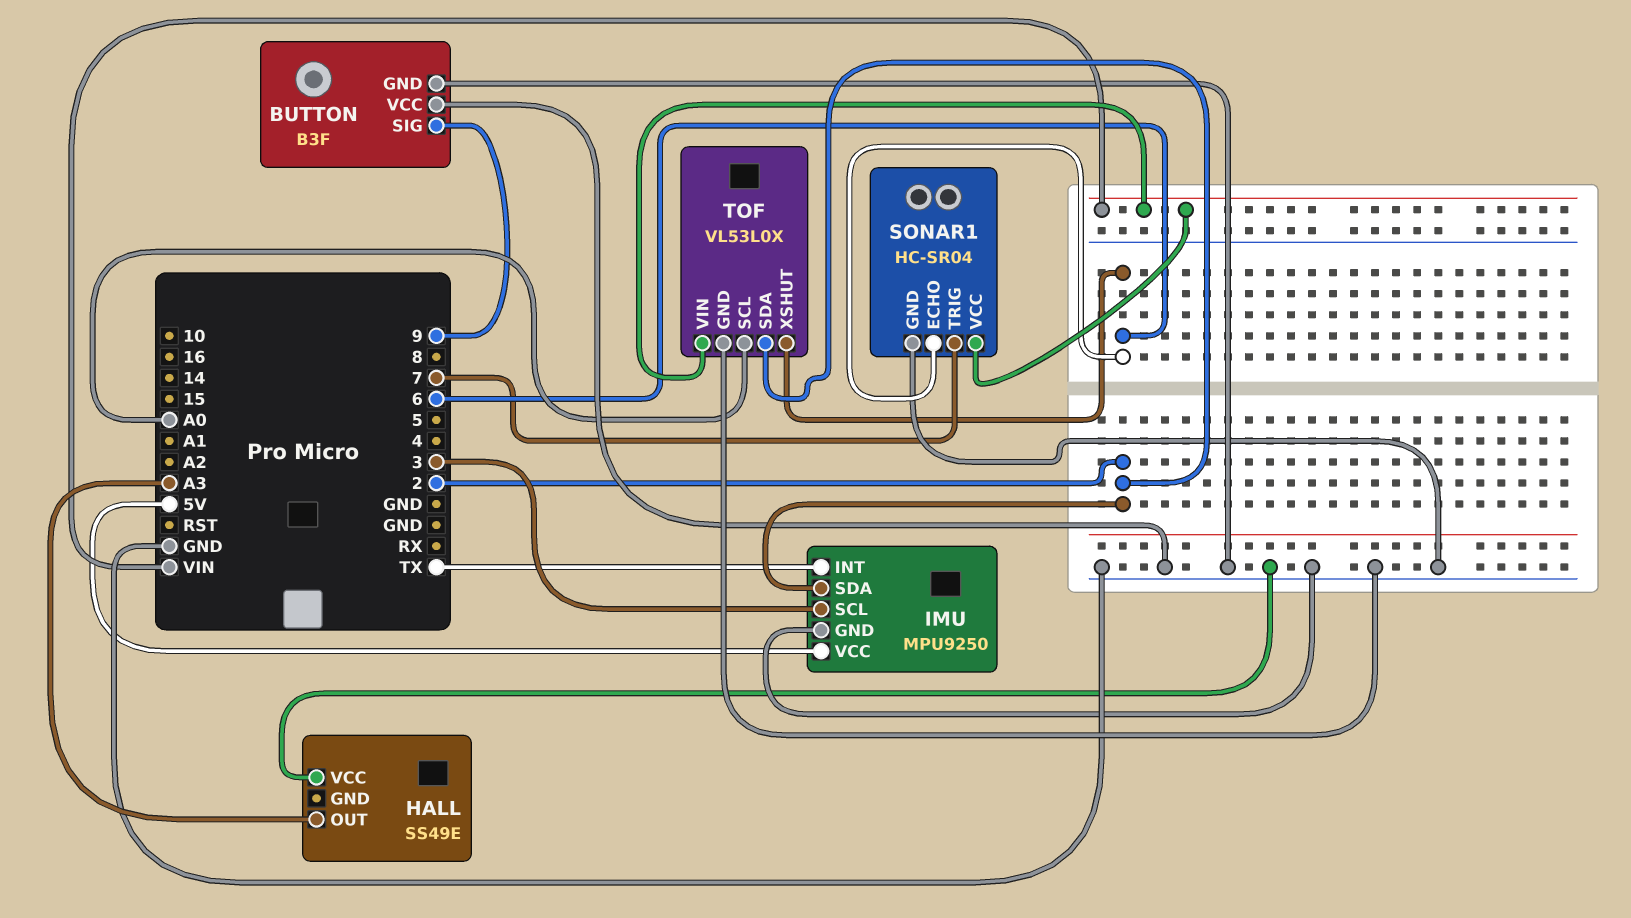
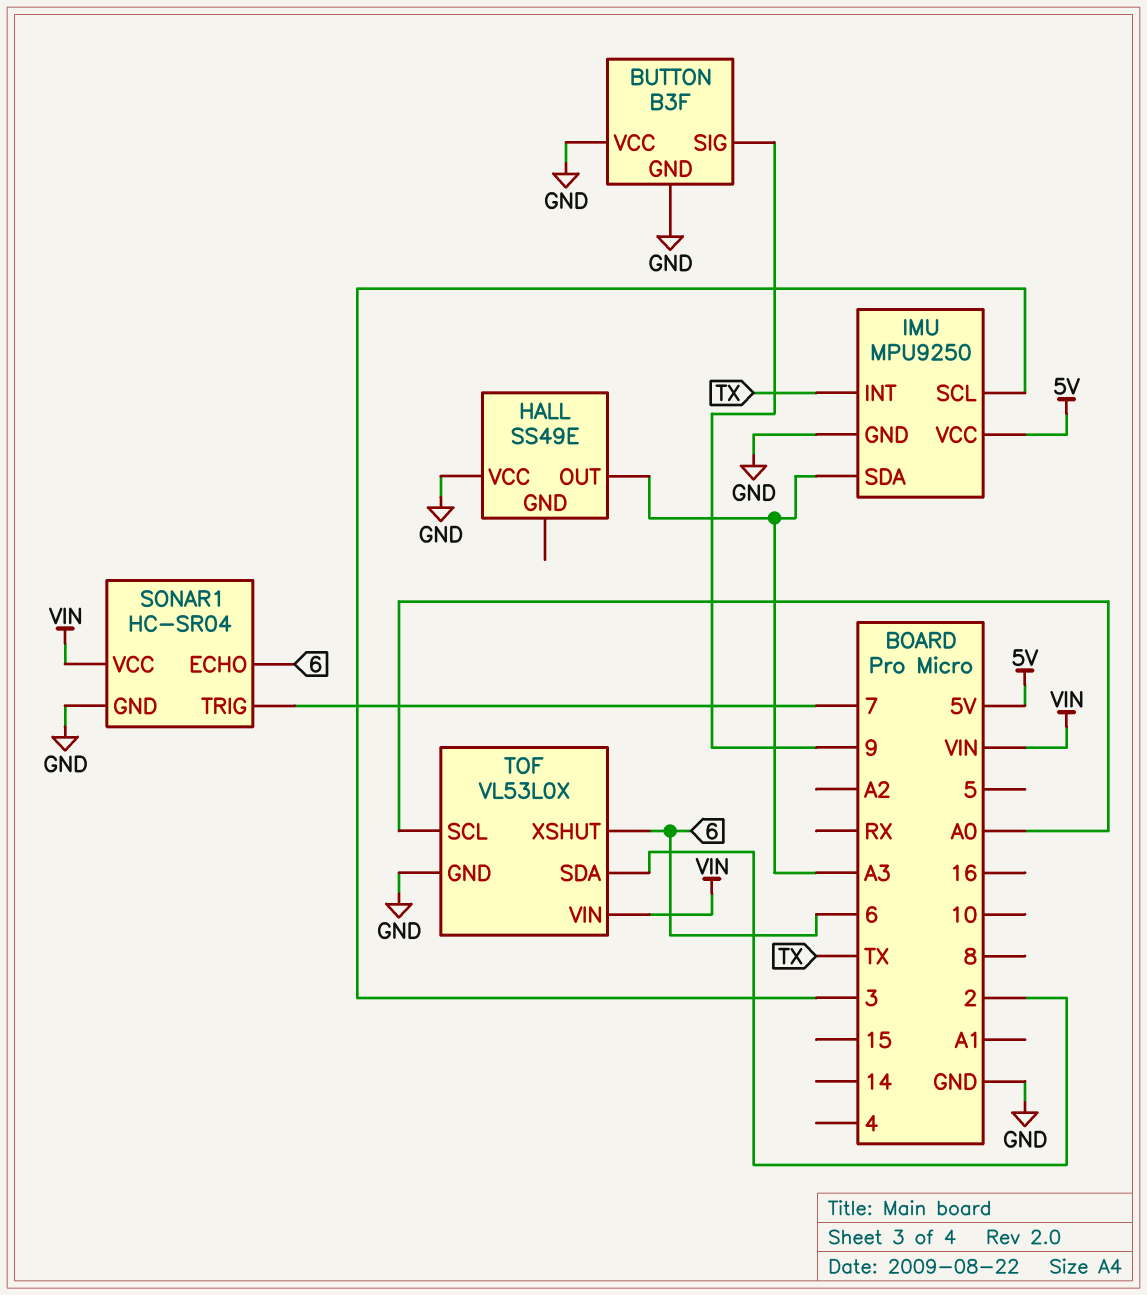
IMU pin SDA: 2 -> A3

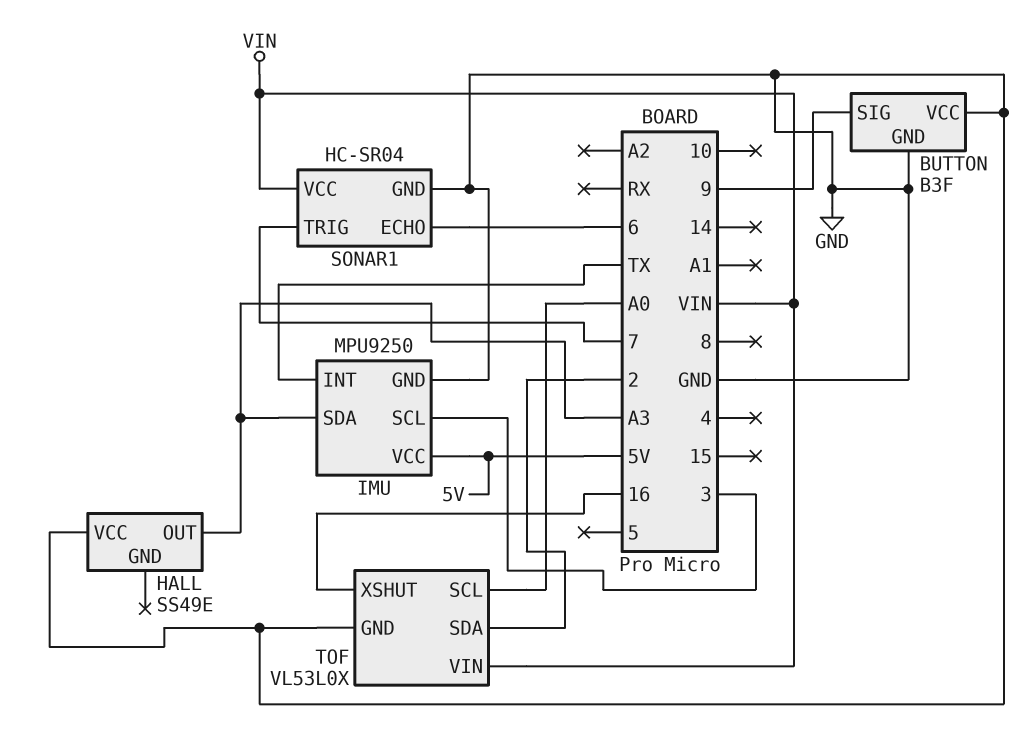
TOF pin XSHUT: 6 -> 16

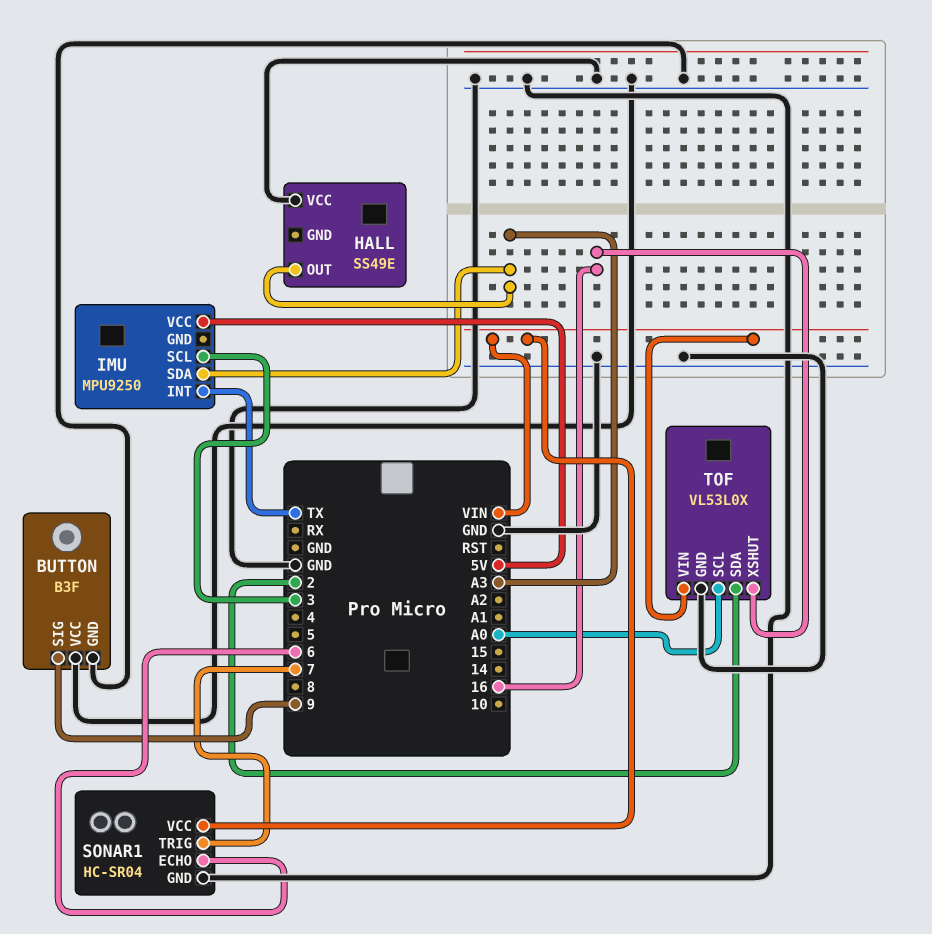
IMU pin GND: GND -> none

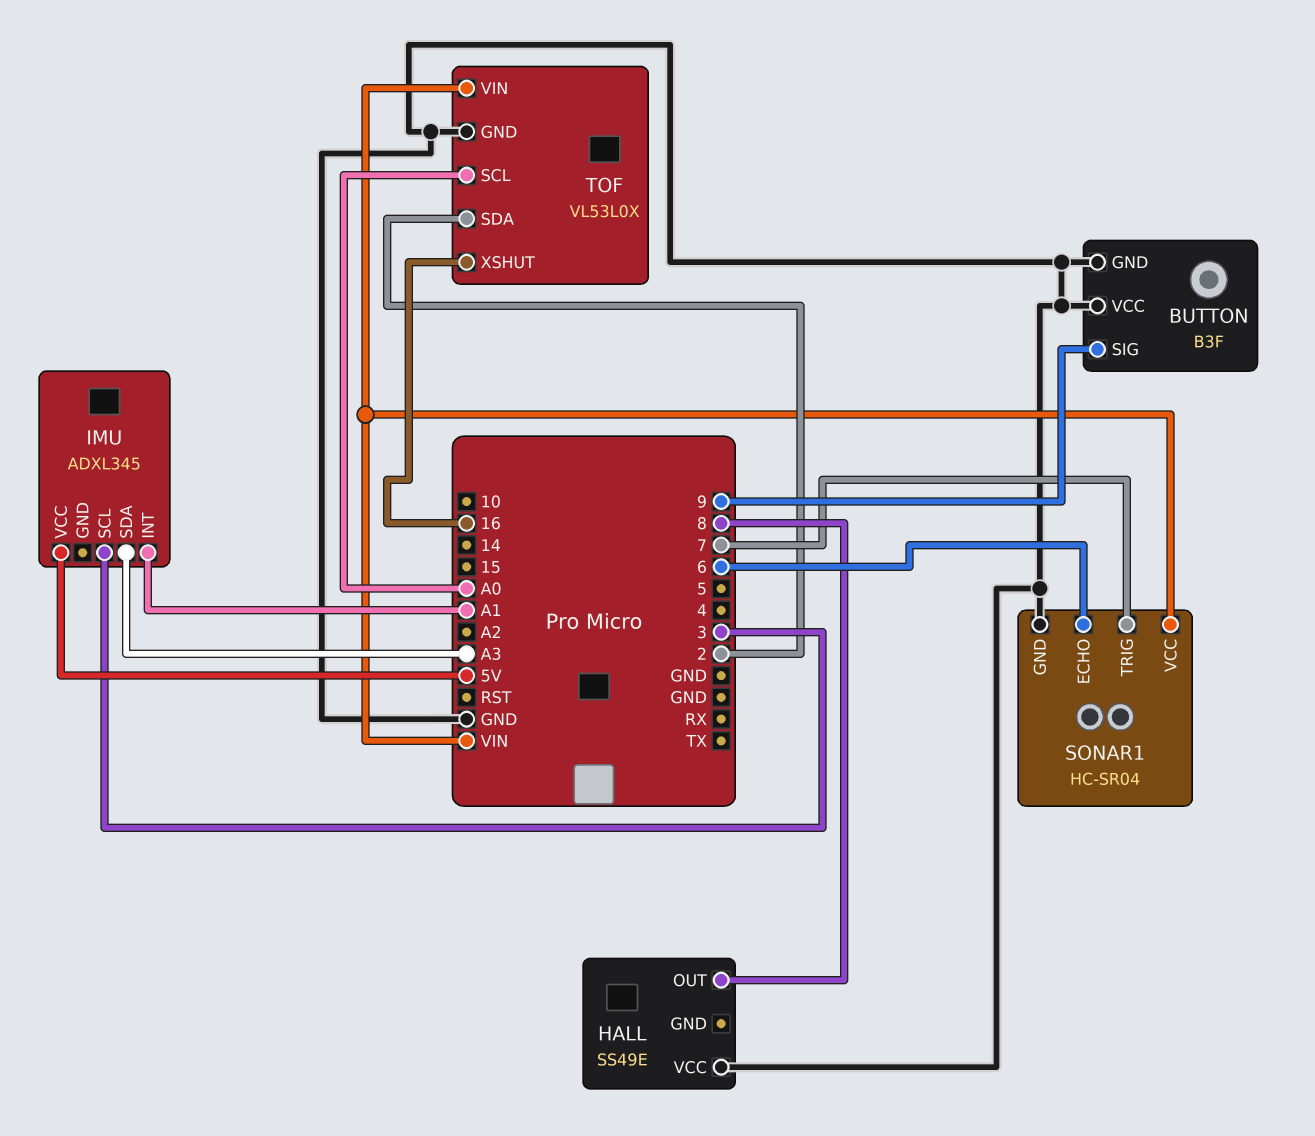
HALL pin OUT: A3 -> 8
IMU: MPU9250 -> ADXL345
IMU pin INT: TX -> A1

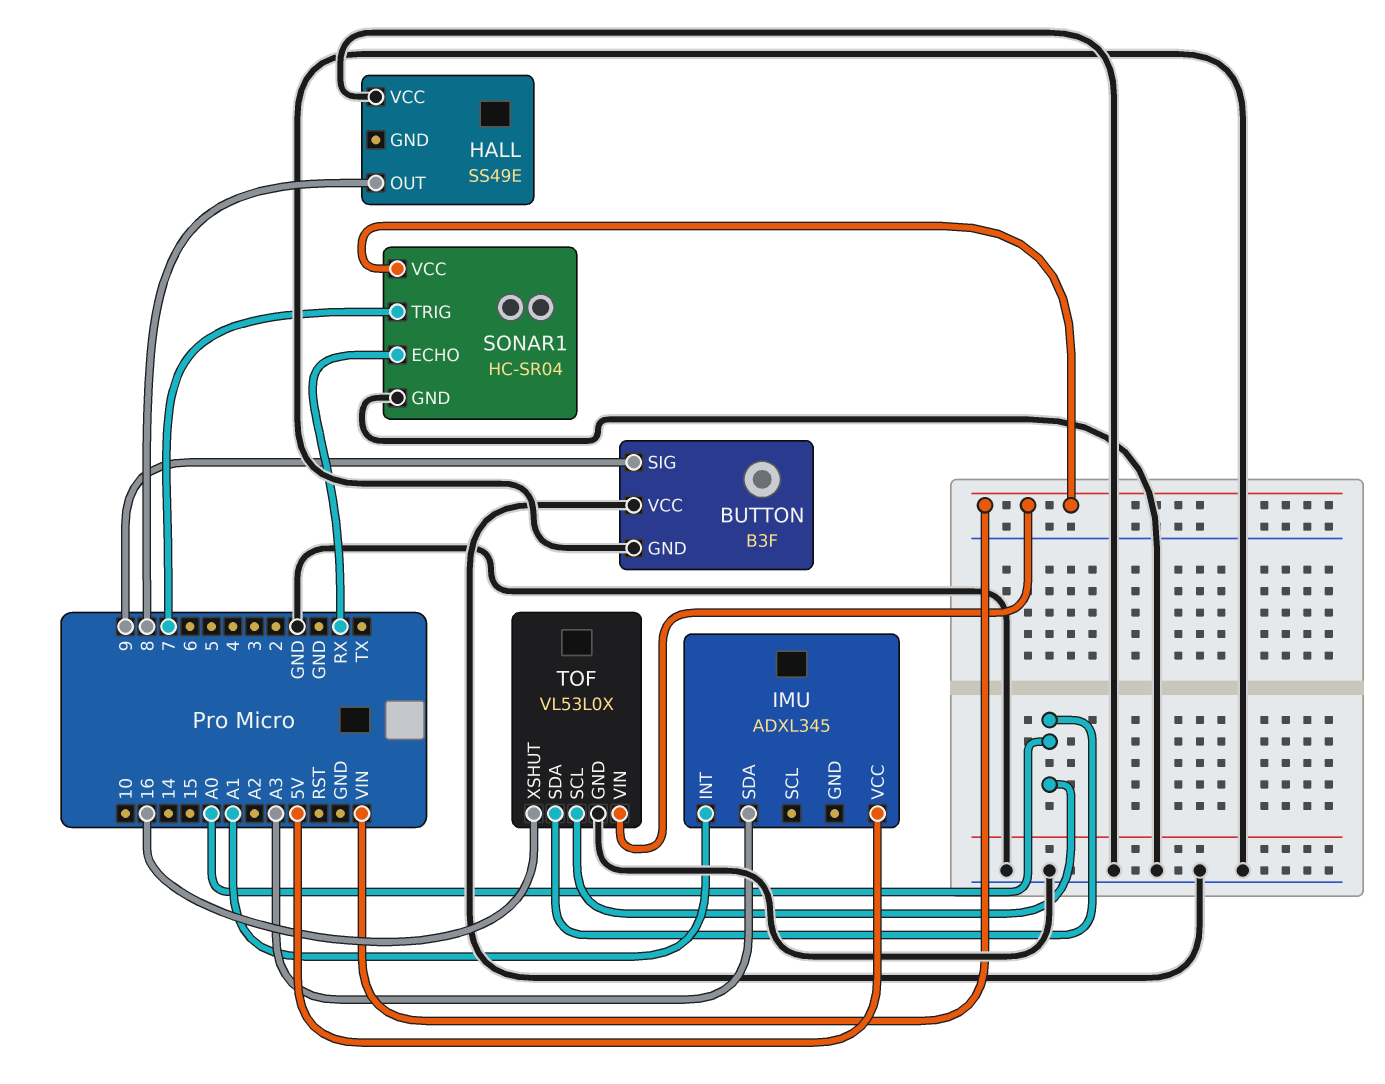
IMU pin SCL: 3 -> none
SONAR1 pin ECHO: 6 -> RX
TOF pin SDA: 2 -> A0

